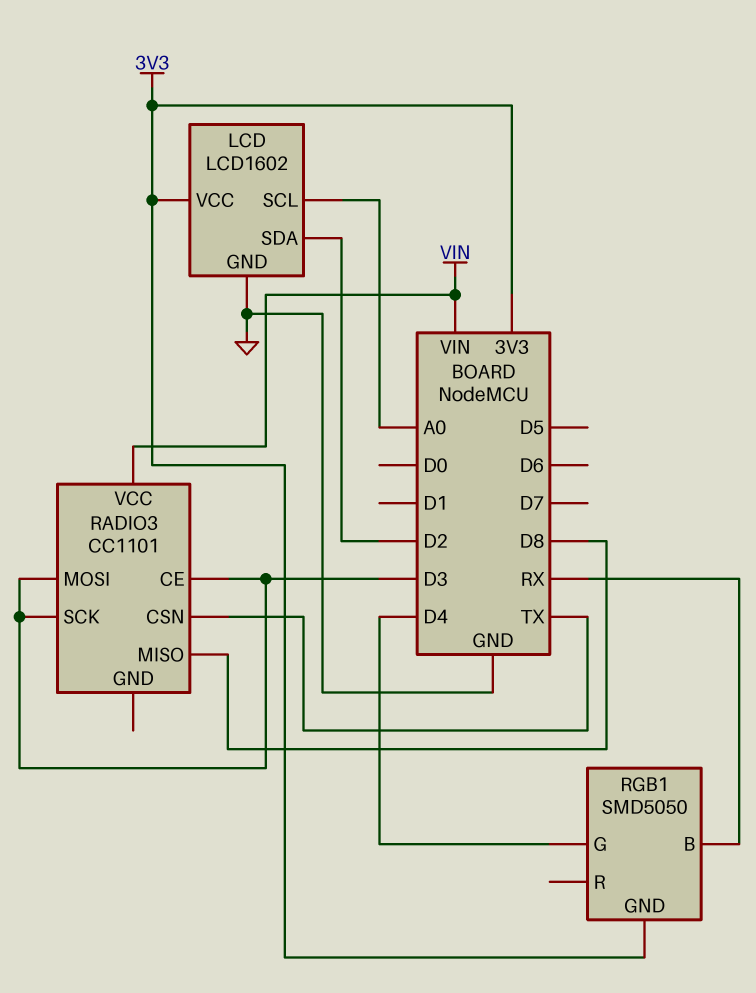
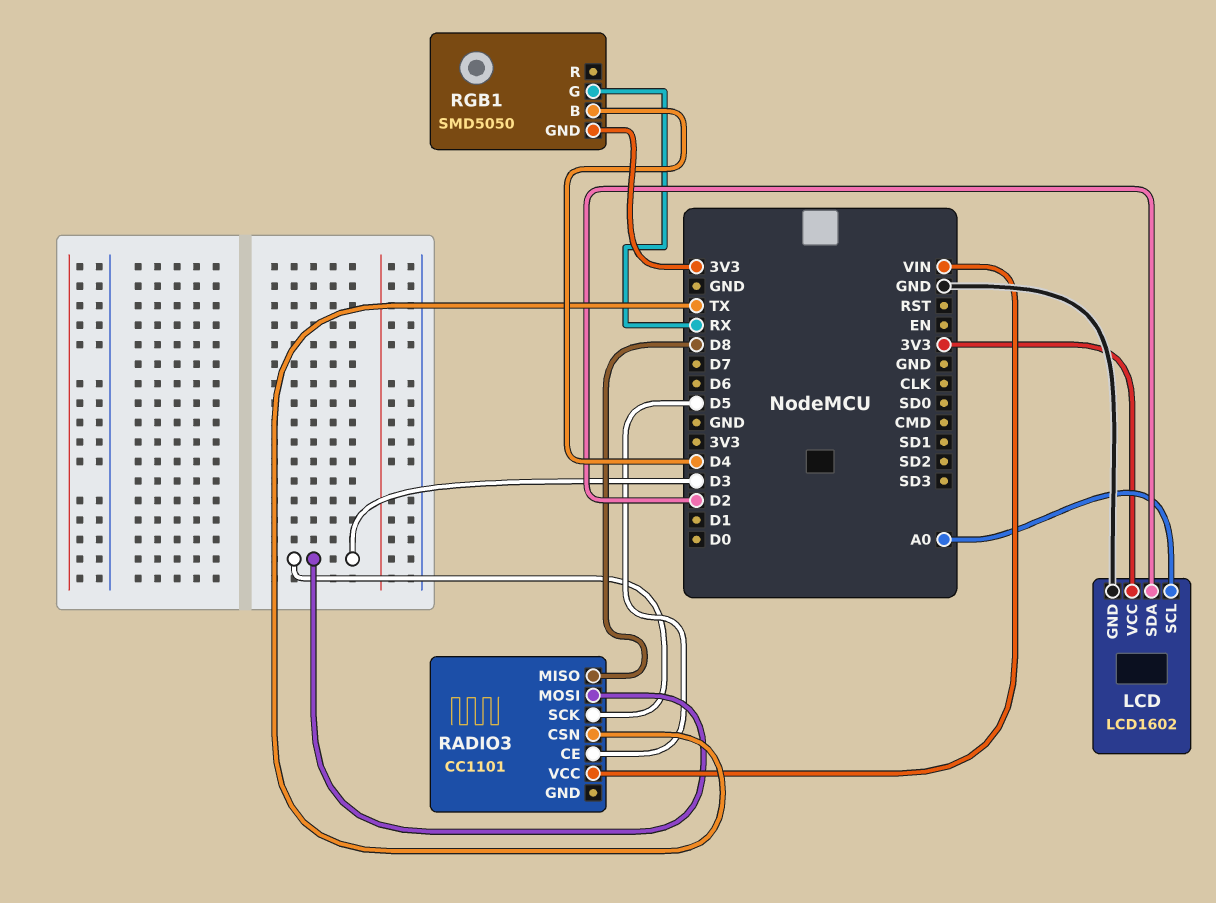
RADIO3 pin CE: D3 -> D5
RGB1 pin B: RX -> D4
RGB1 pin G: D4 -> RX

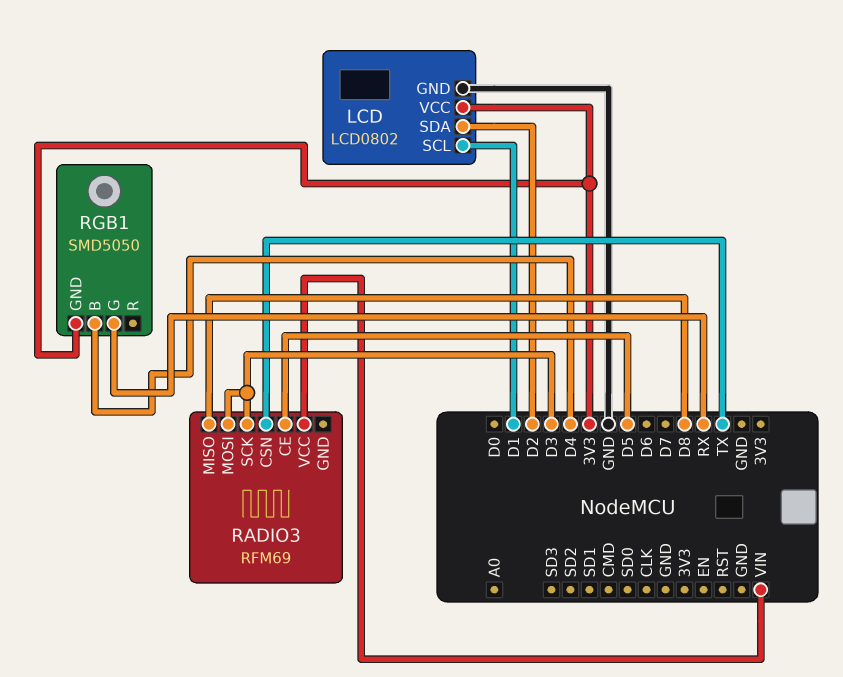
LCD: LCD1602 -> LCD0802
LCD pin SCL: A0 -> D1
RADIO3: CC1101 -> RFM69

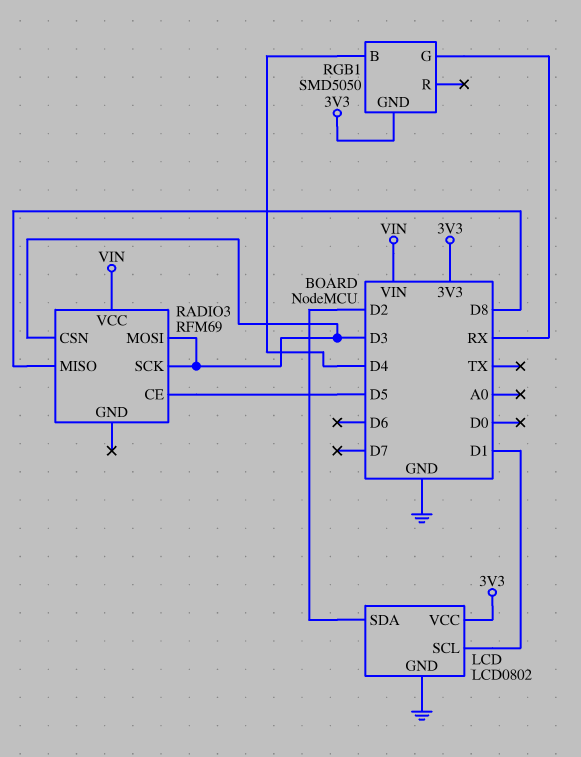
RADIO3 pin CSN: TX -> D3

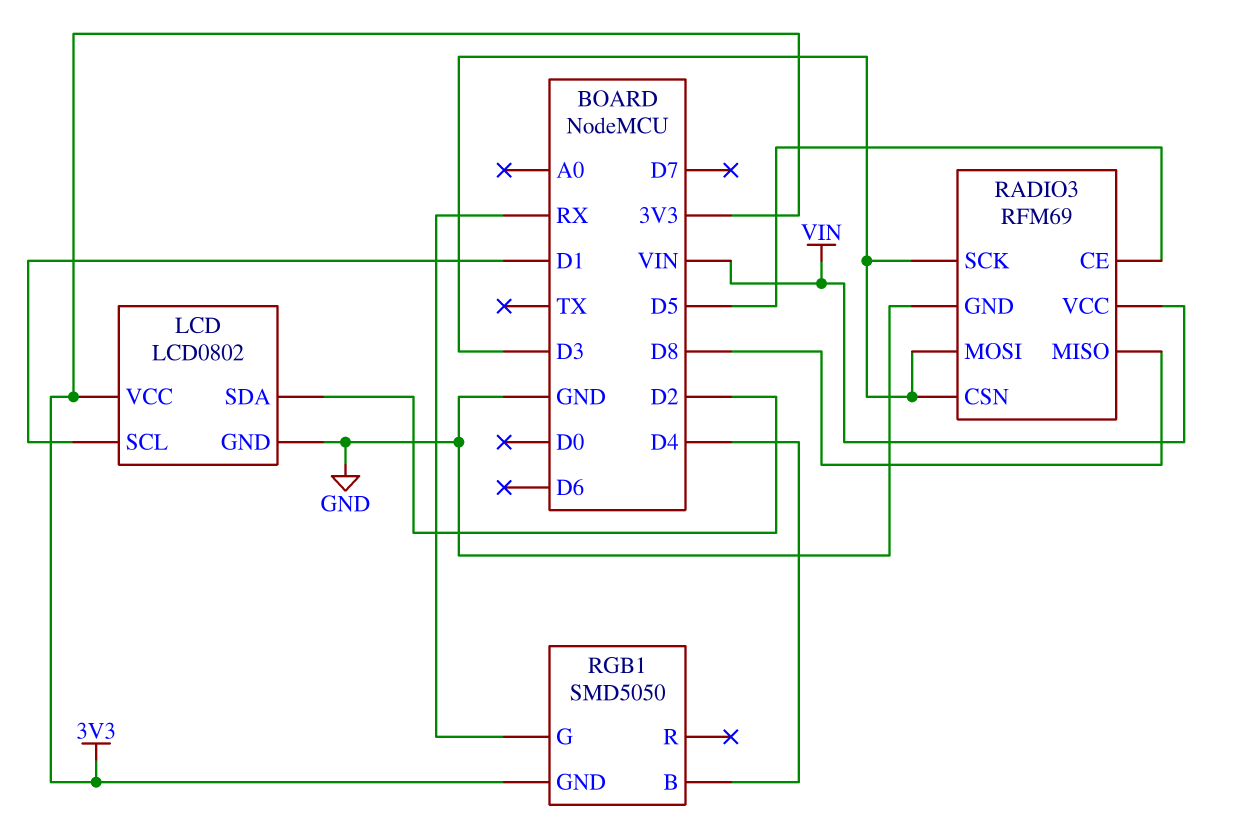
RADIO3 pin GND: none -> GND

